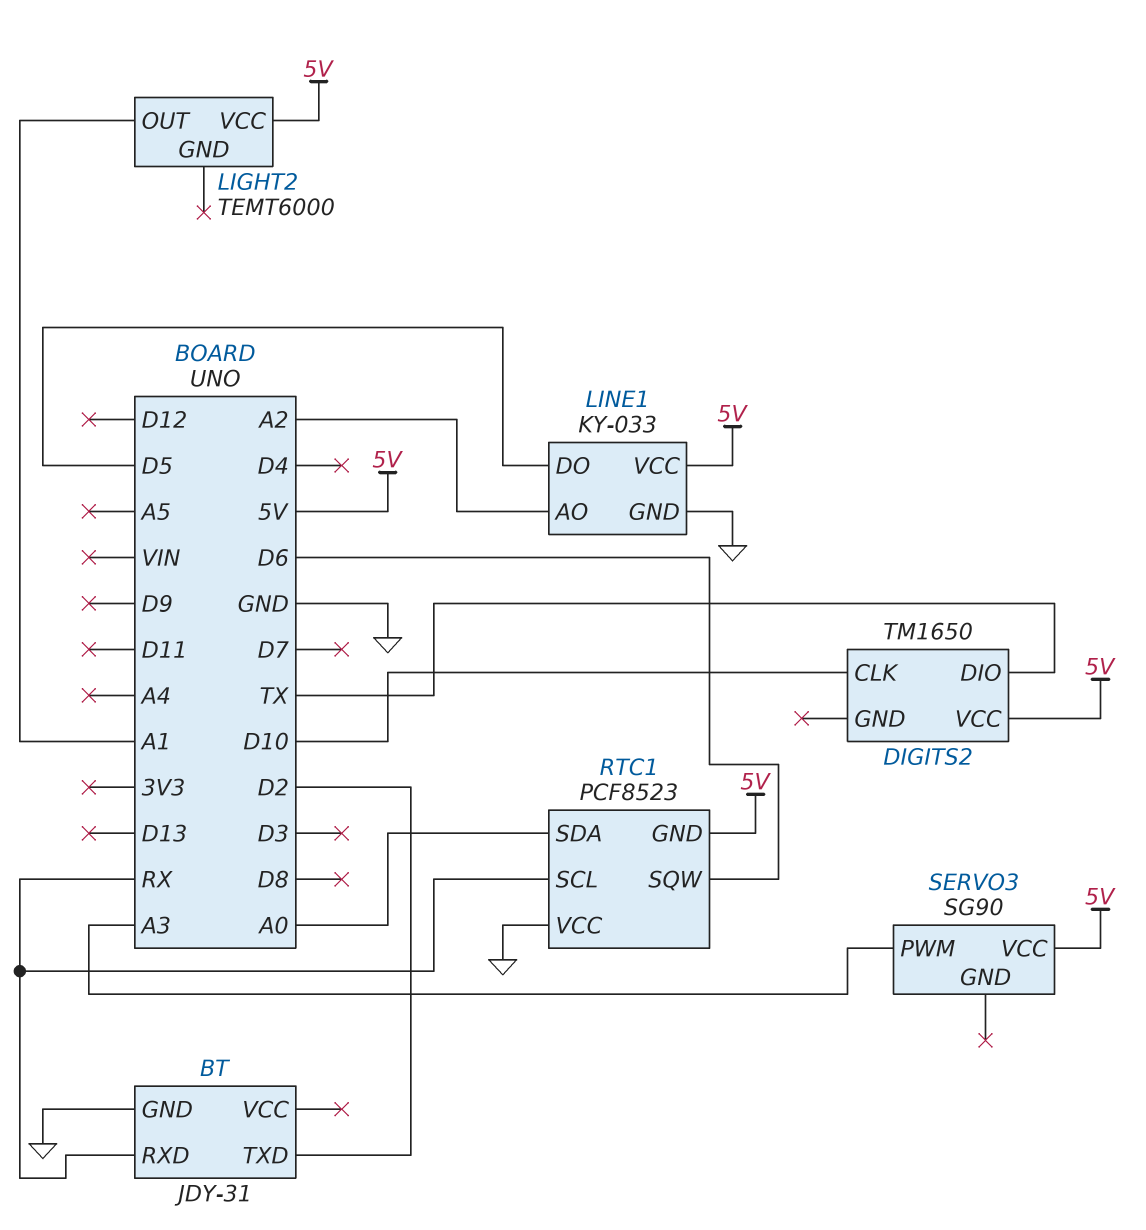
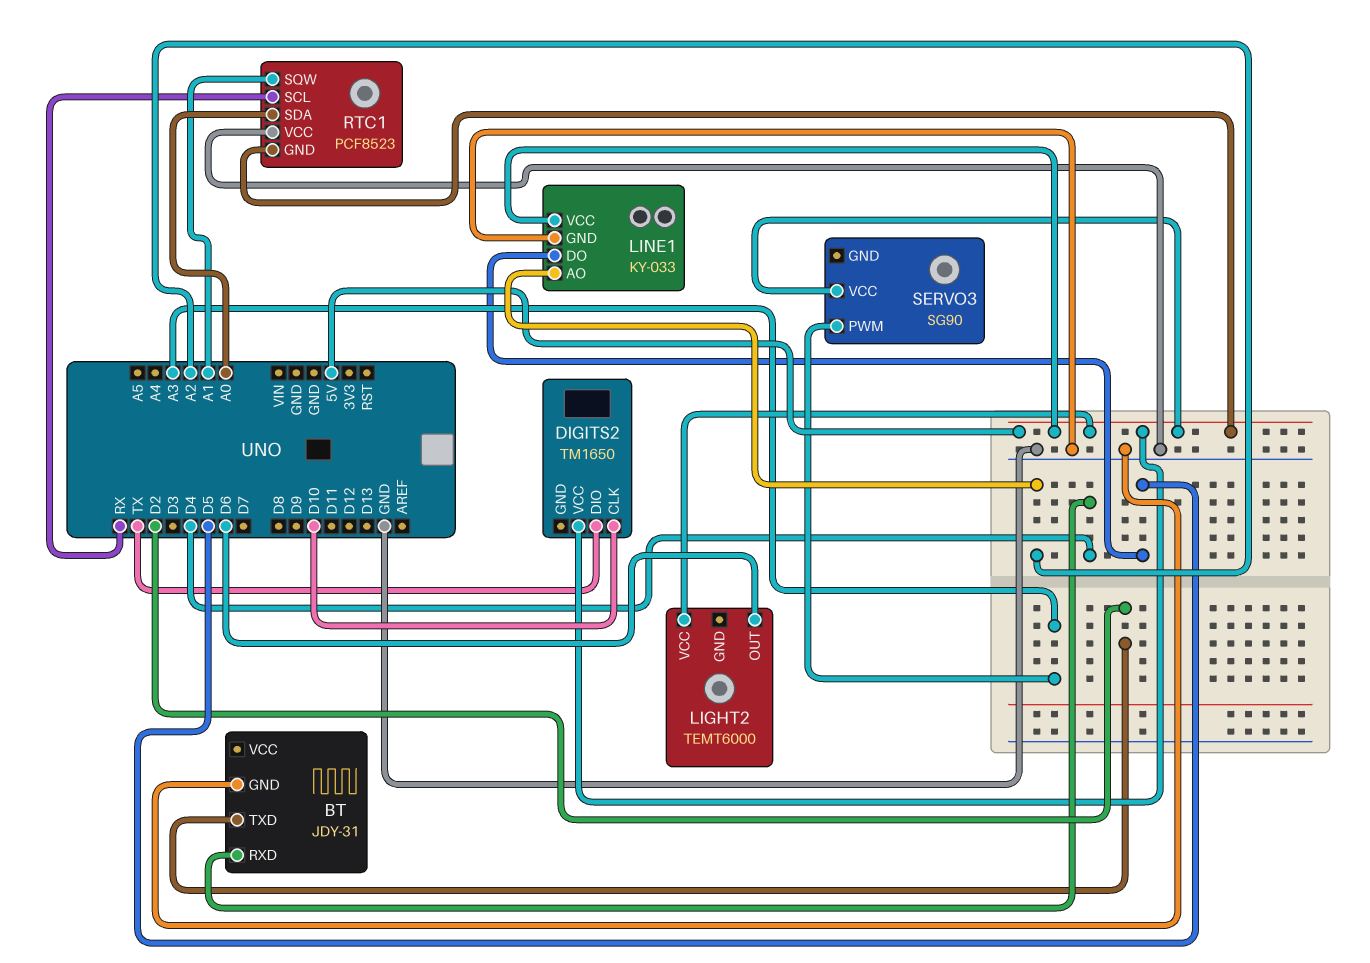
BT pin RXD: RX -> D4
LIGHT2 pin OUT: A1 -> D6
RTC1 pin SQW: D6 -> A1

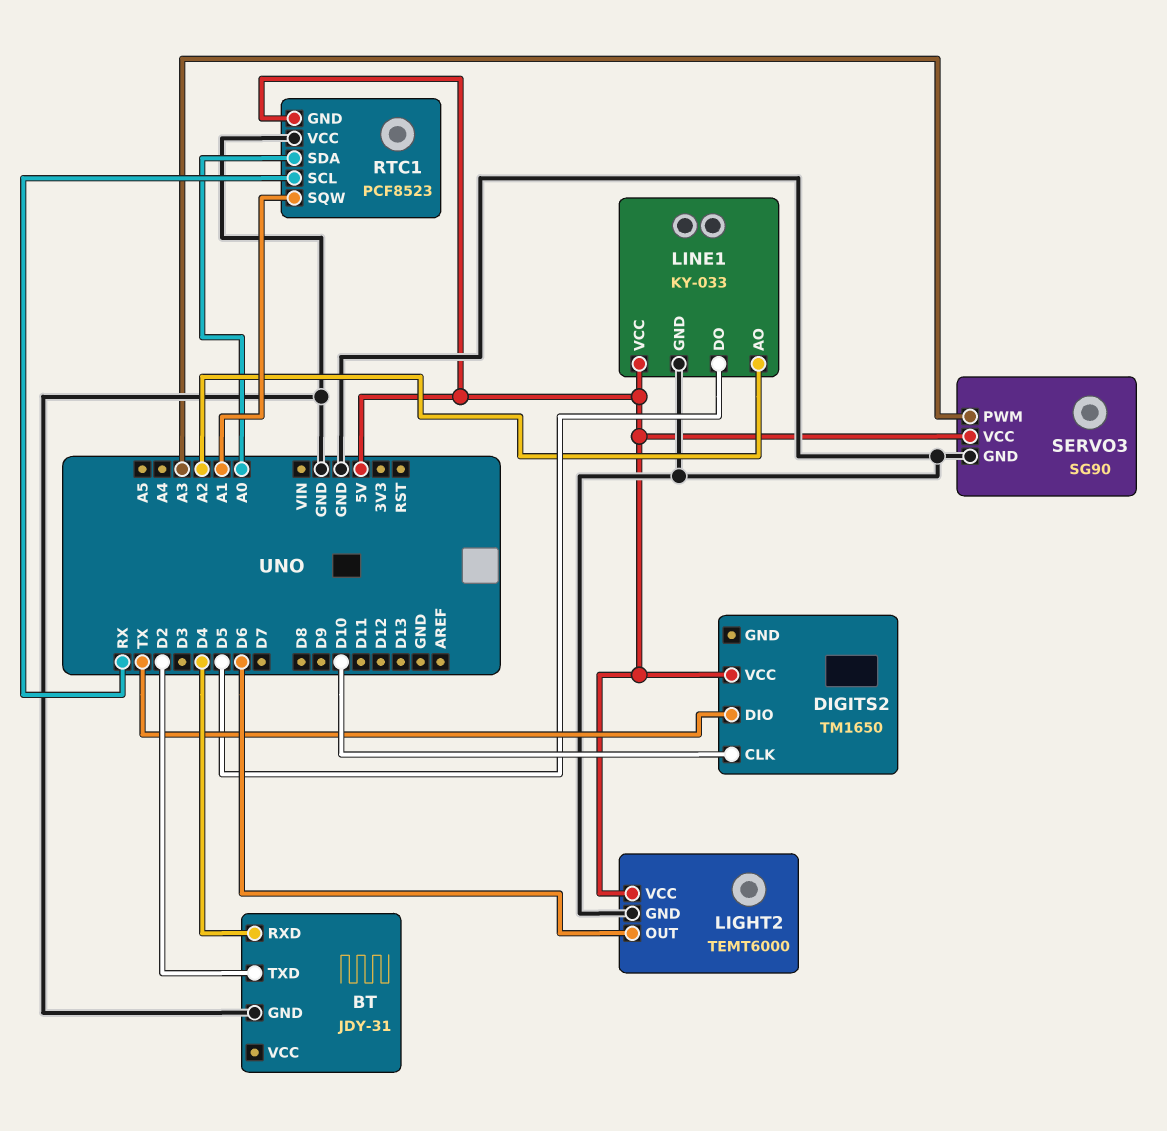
LIGHT2 pin GND: none -> GND
SERVO3 pin GND: none -> GND

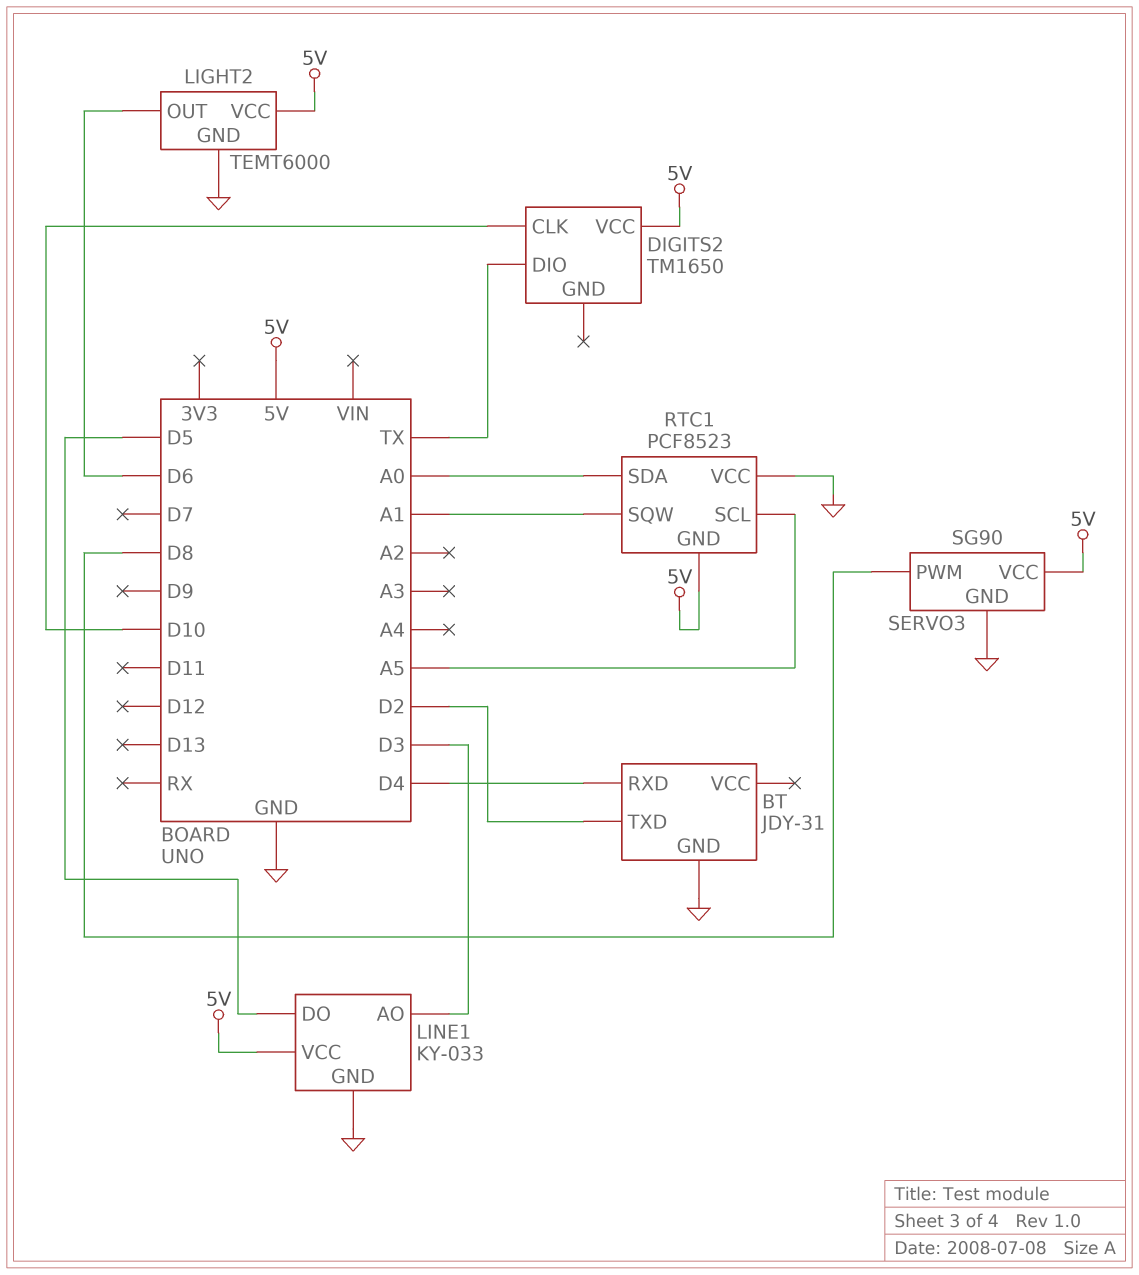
LINE1 pin AO: A2 -> D3
RTC1 pin SCL: RX -> A5
SERVO3 pin PWM: A3 -> D8

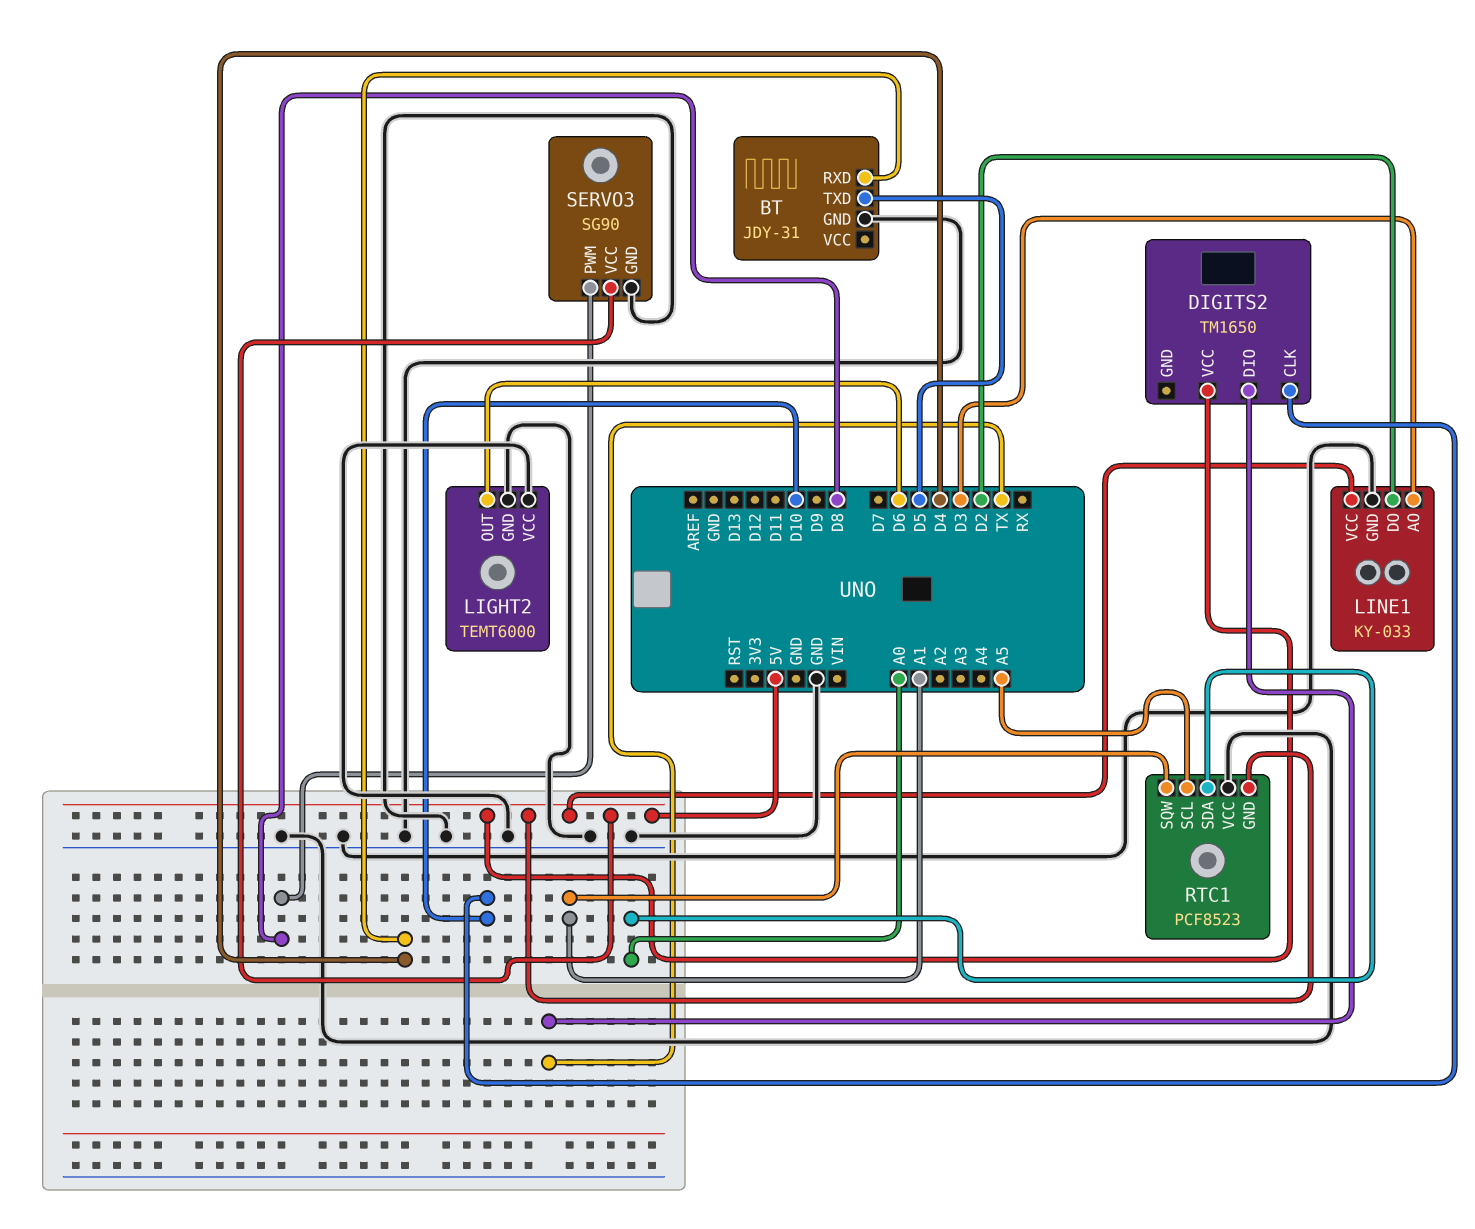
BT pin TXD: D2 -> D5
LIGHT2 pin VCC: 5V -> GND
LINE1 pin DO: D5 -> D2

